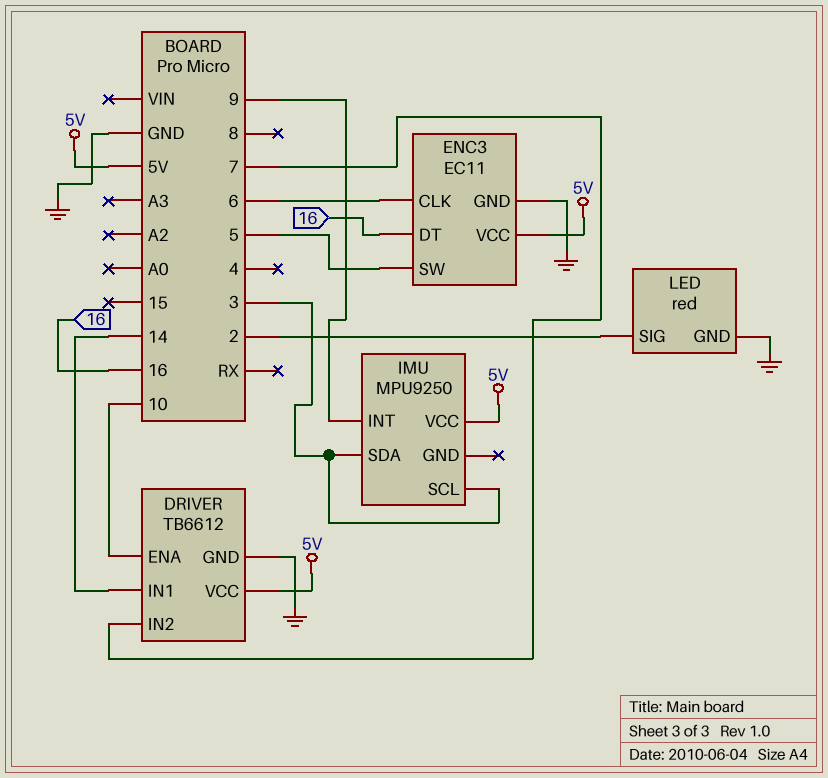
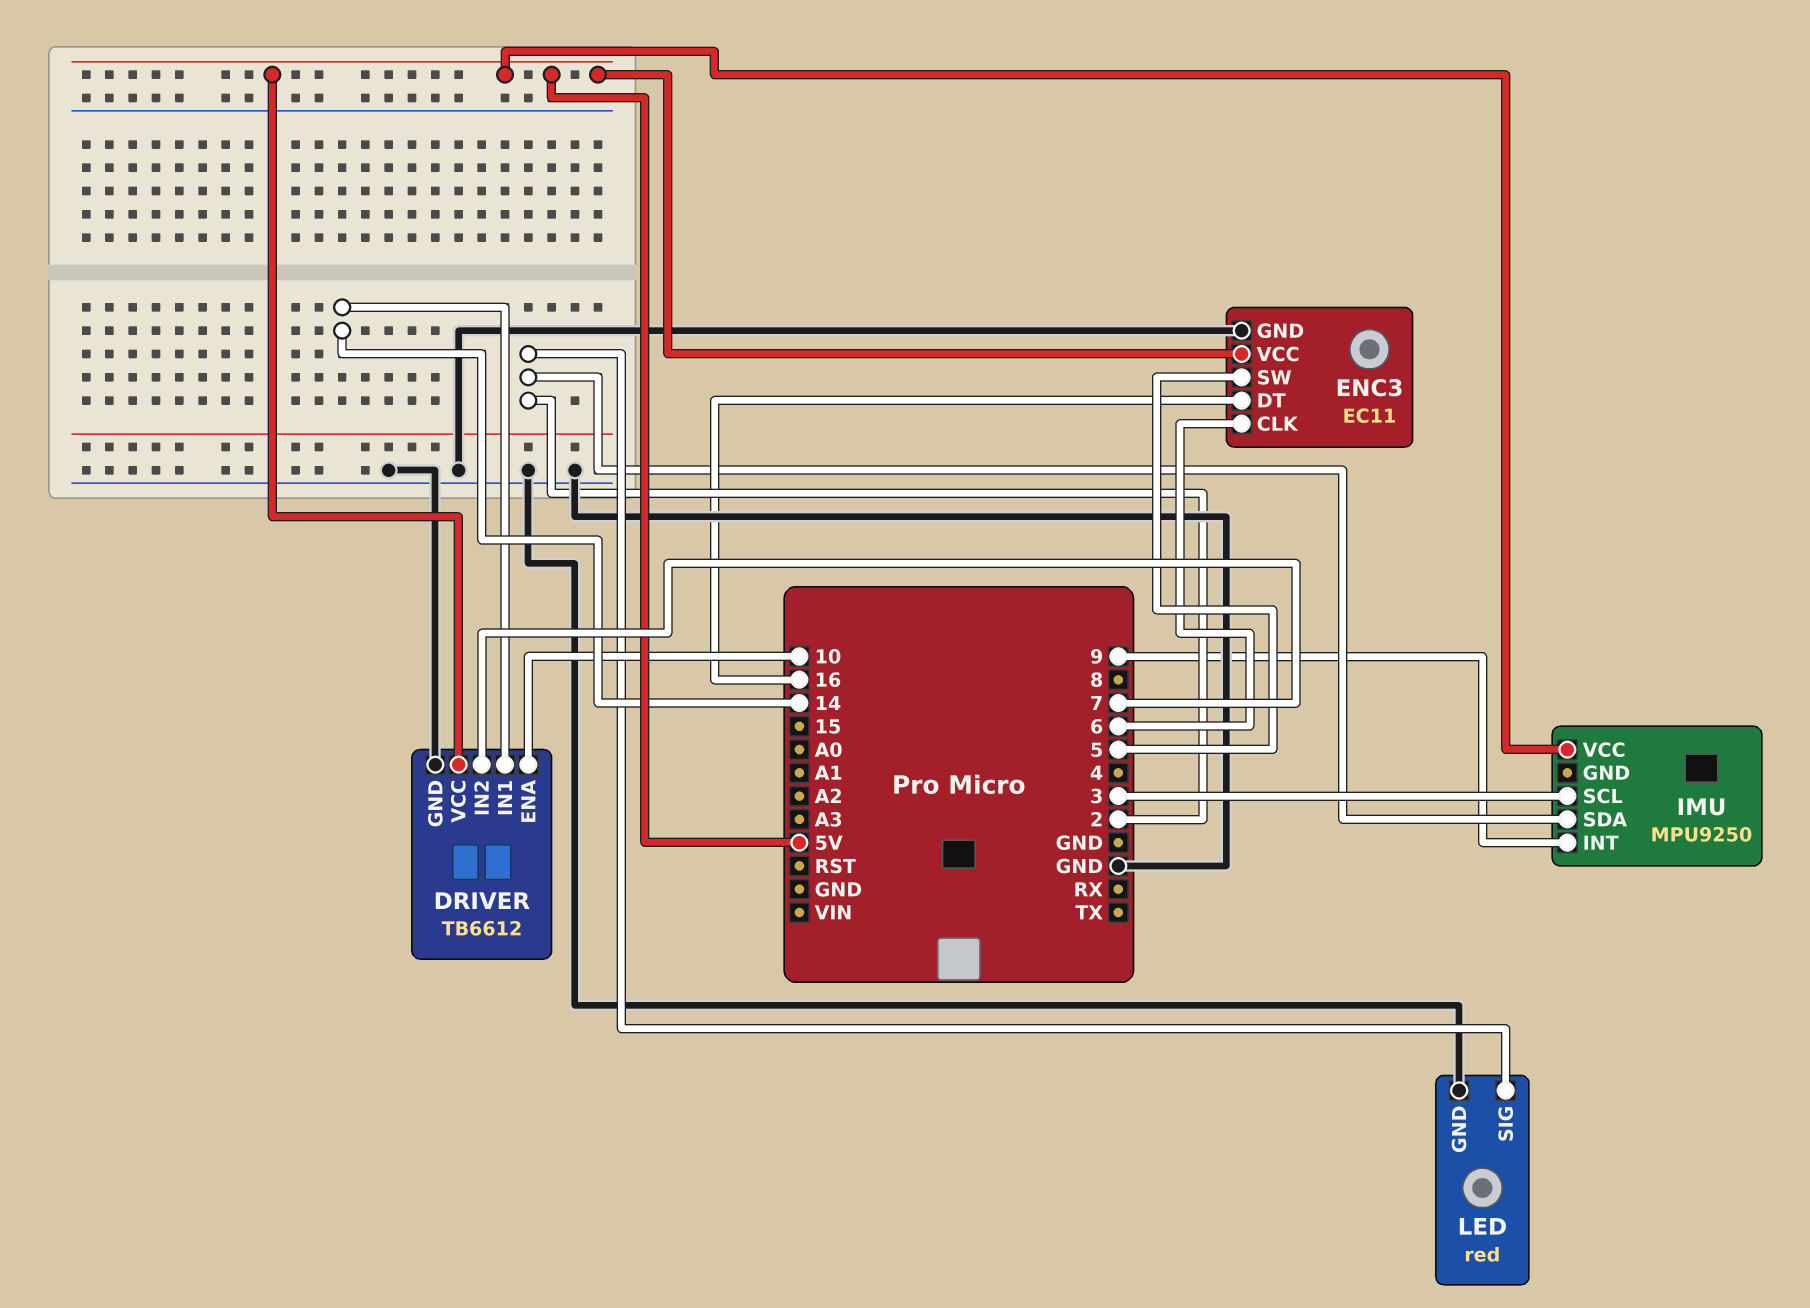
IMU pin SDA: 3 -> 2

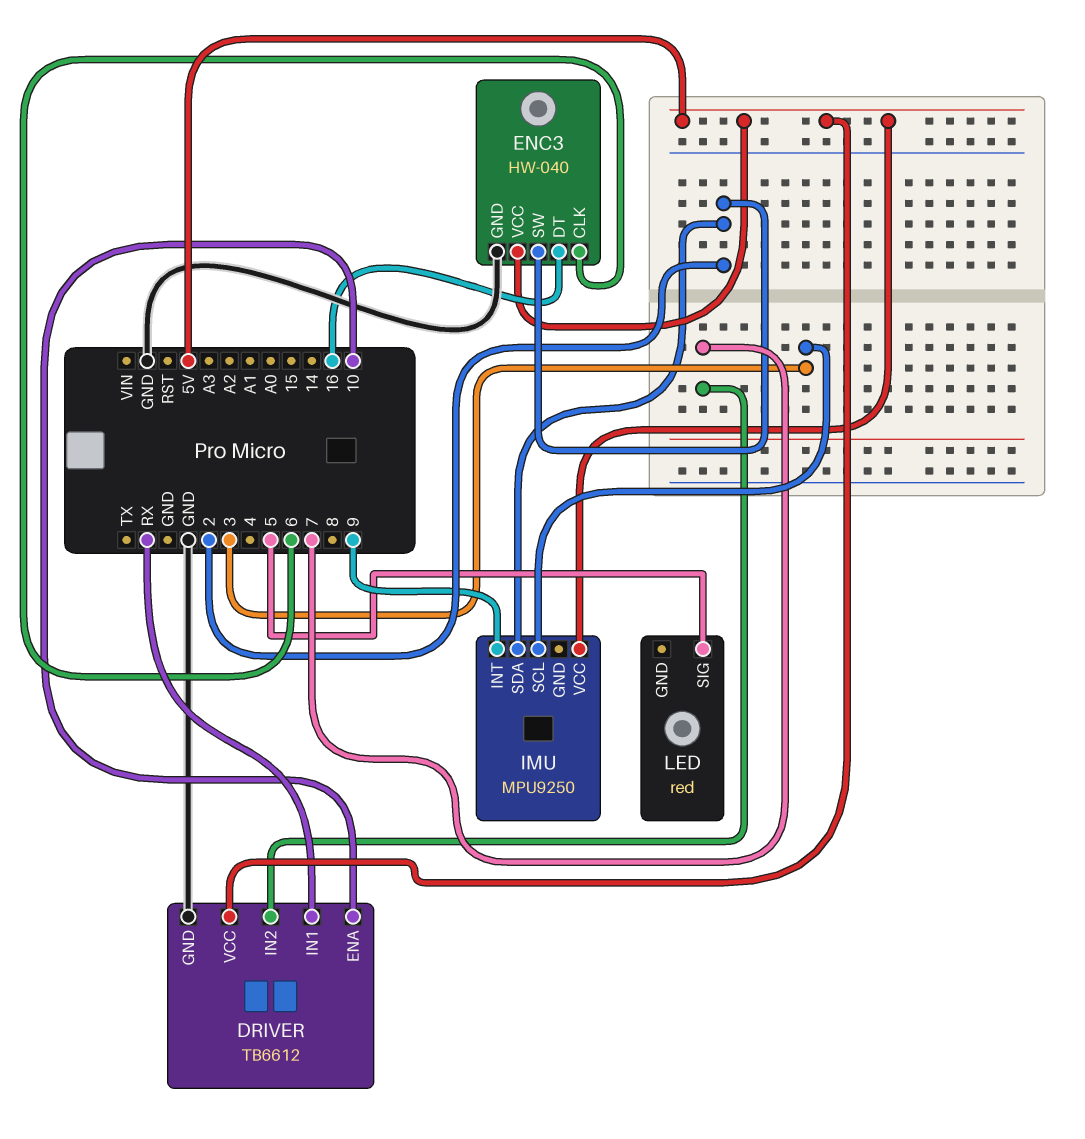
DRIVER pin IN1: 14 -> RX
ENC3: EC11 -> HW-040
ENC3 pin SW: 5 -> 2
LED pin GND: GND -> none
LED pin SIG: 2 -> 5

